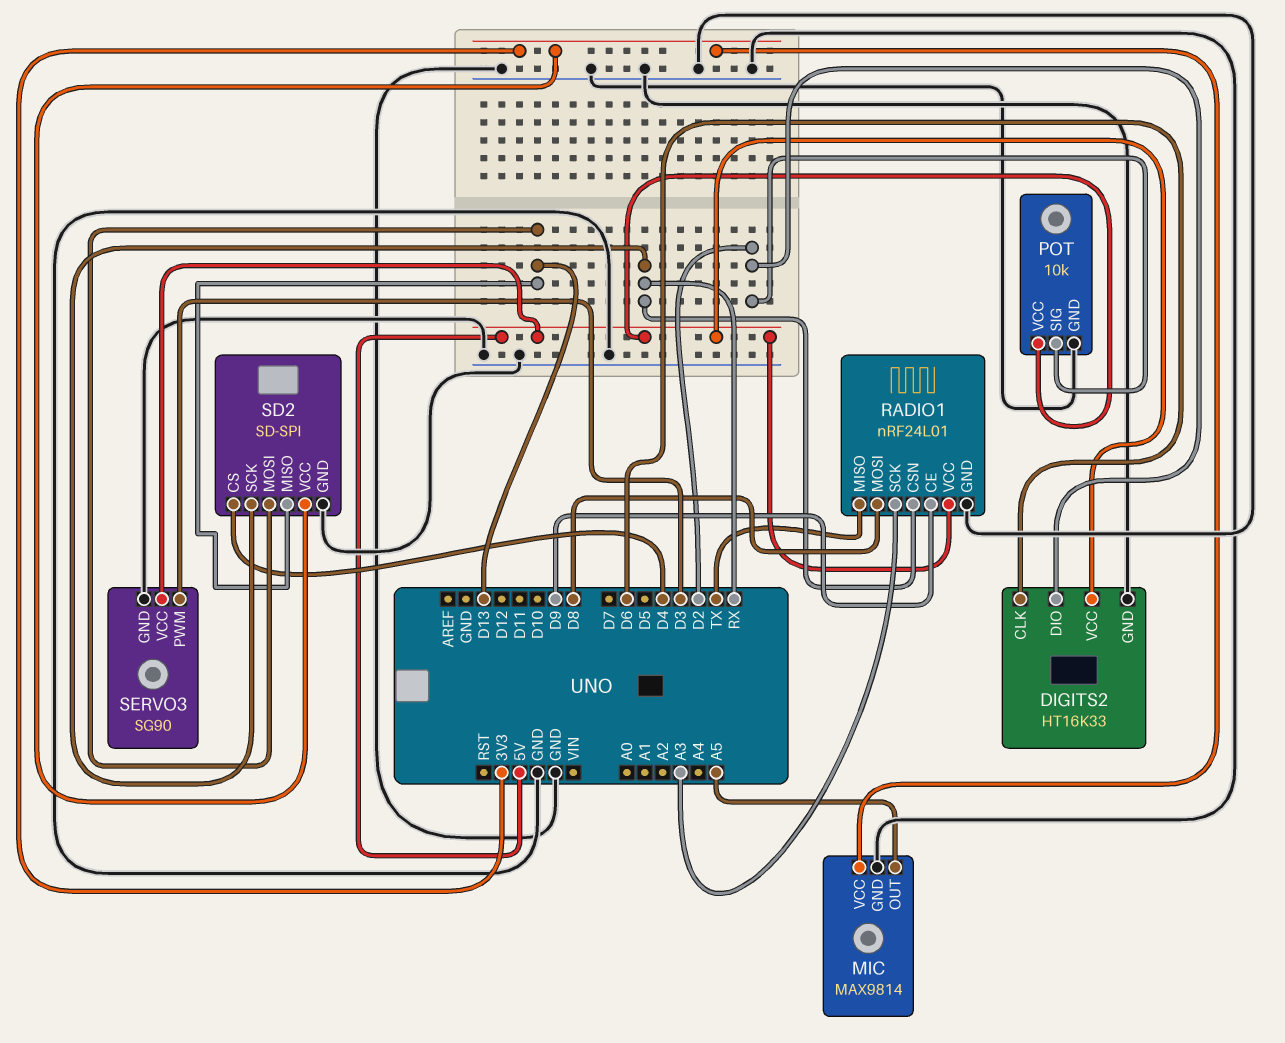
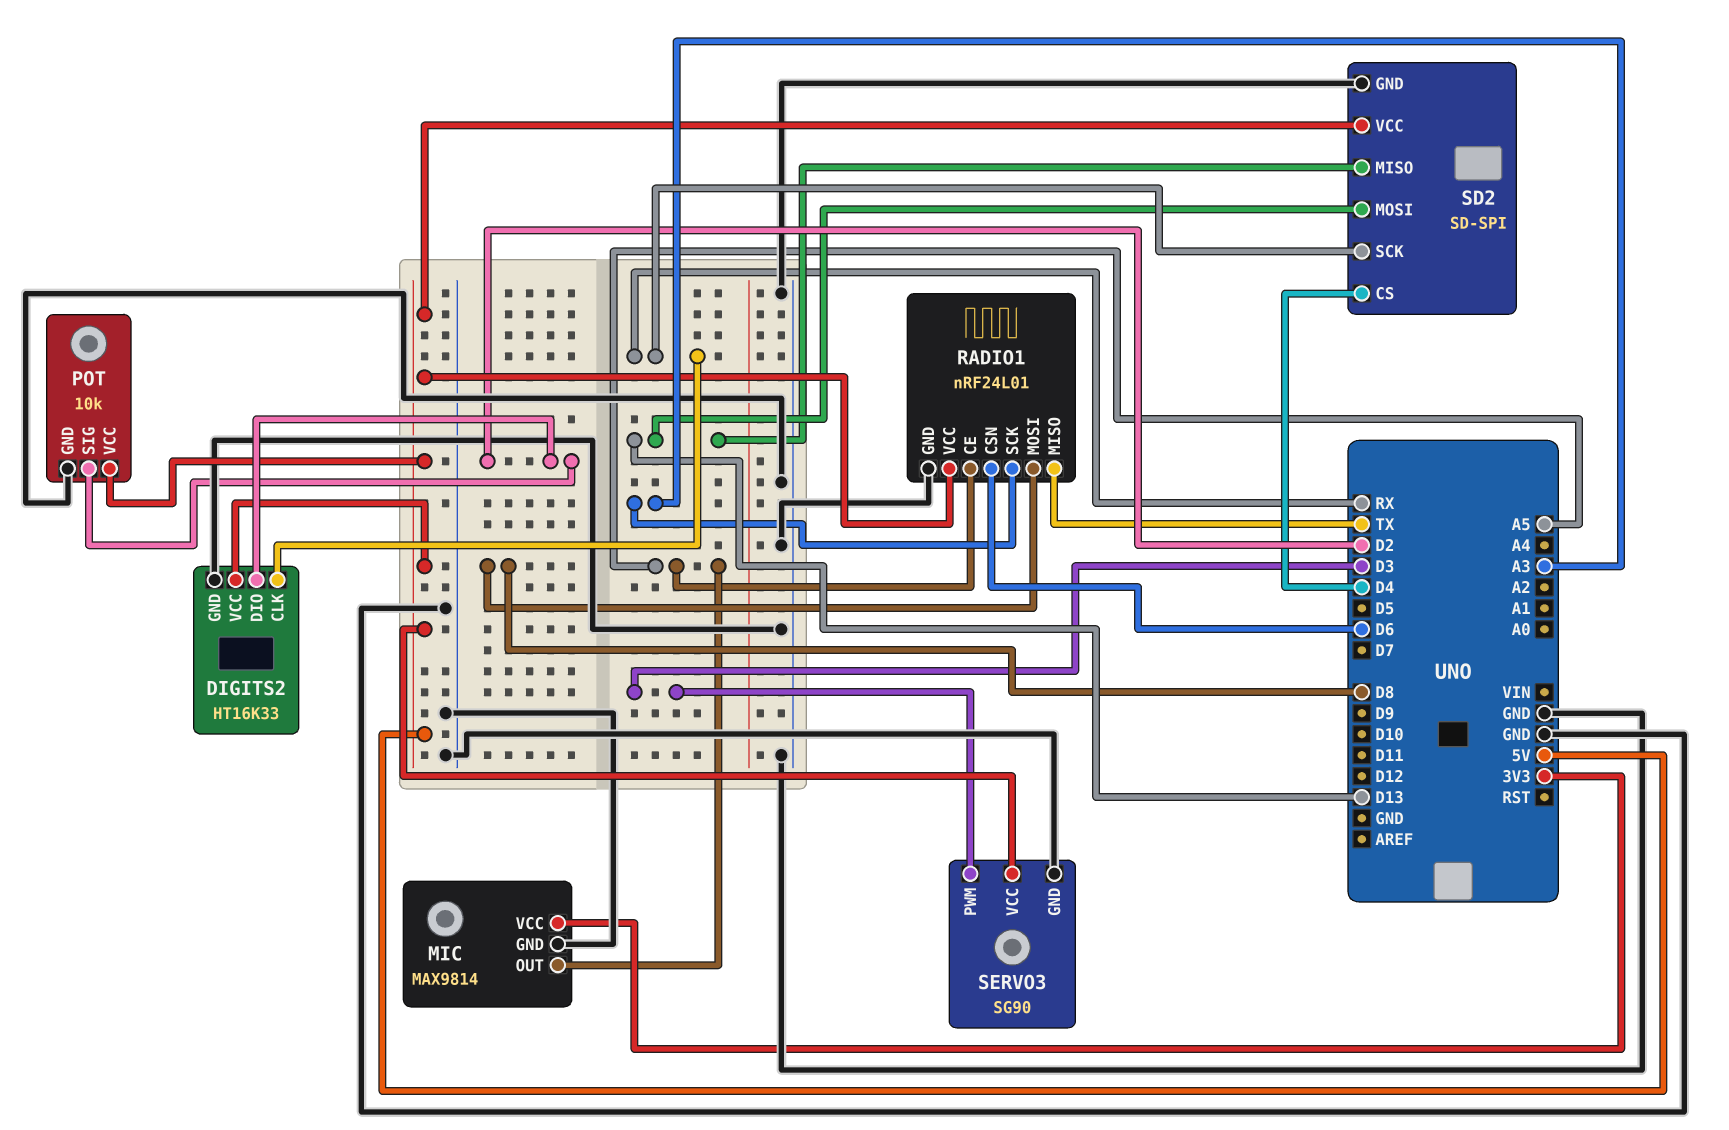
DIGITS2 pin CLK: D6 -> RX
RADIO1 pin CE: D9 -> A5
RADIO1 pin CSN: RX -> D6
SD2 pin VCC: 3V3 -> 5V

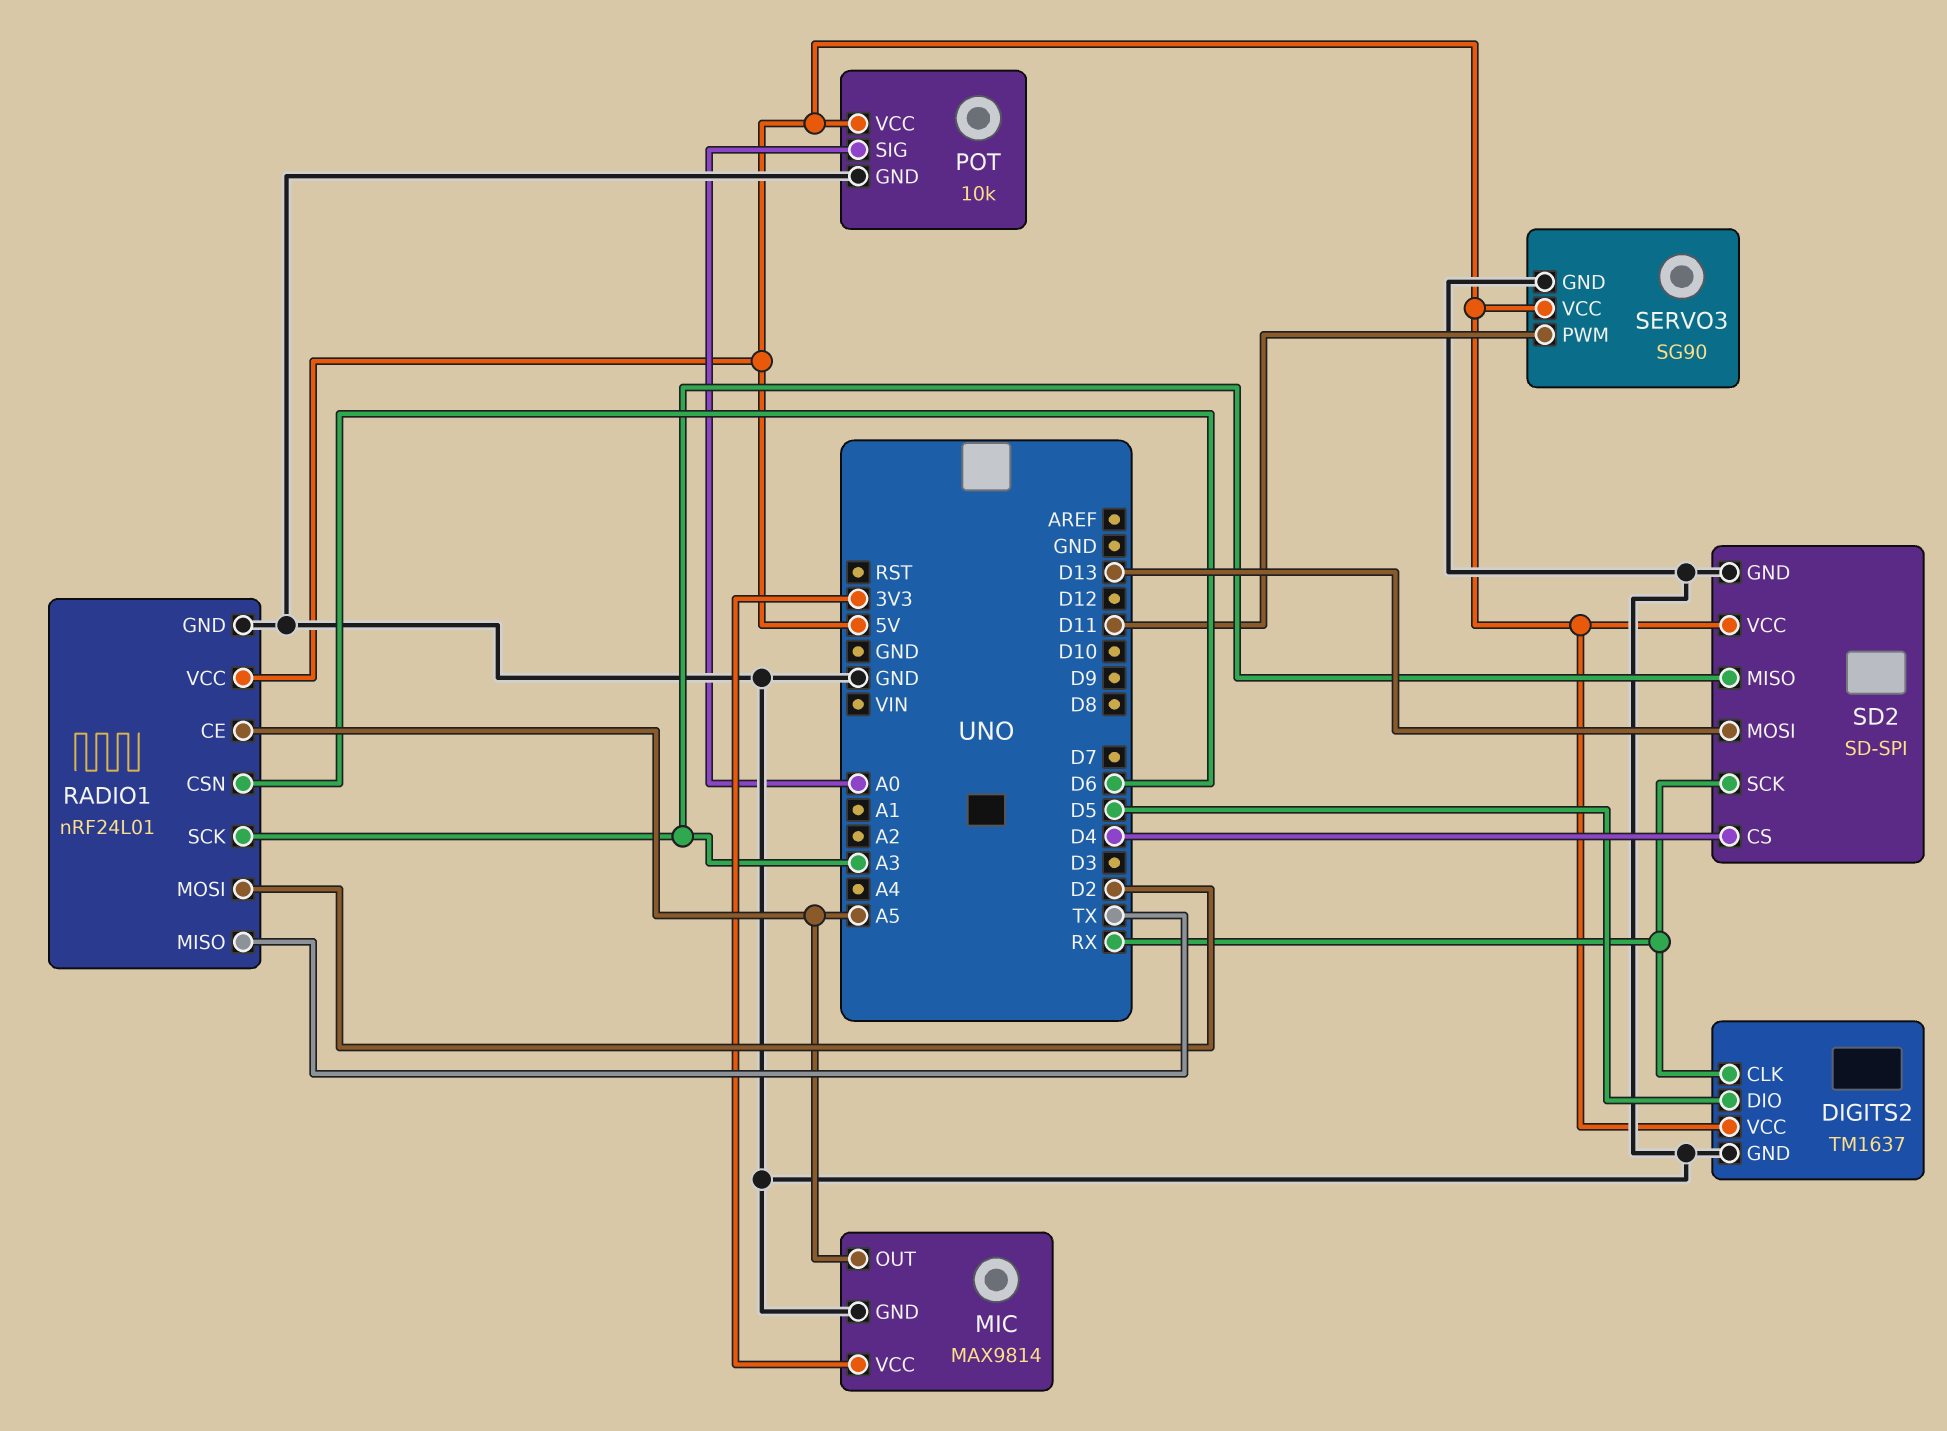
DIGITS2: HT16K33 -> TM1637
DIGITS2 pin DIO: D2 -> D5
POT pin SIG: D2 -> A0
RADIO1 pin MOSI: D8 -> D2
SD2 pin MISO: D13 -> A3
SERVO3 pin PWM: D3 -> D11

